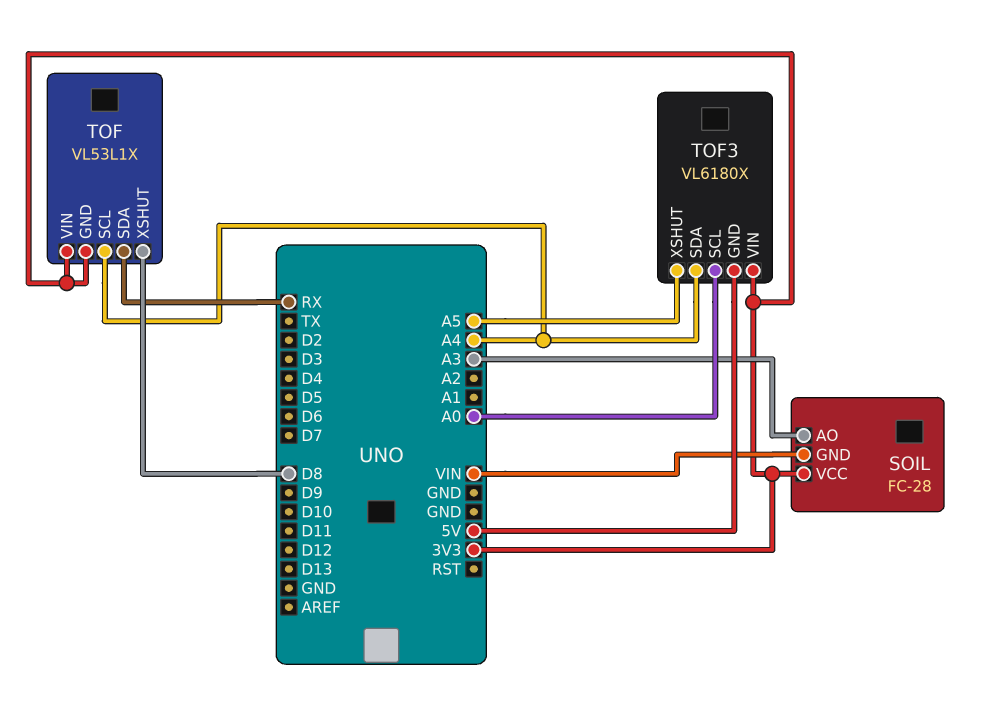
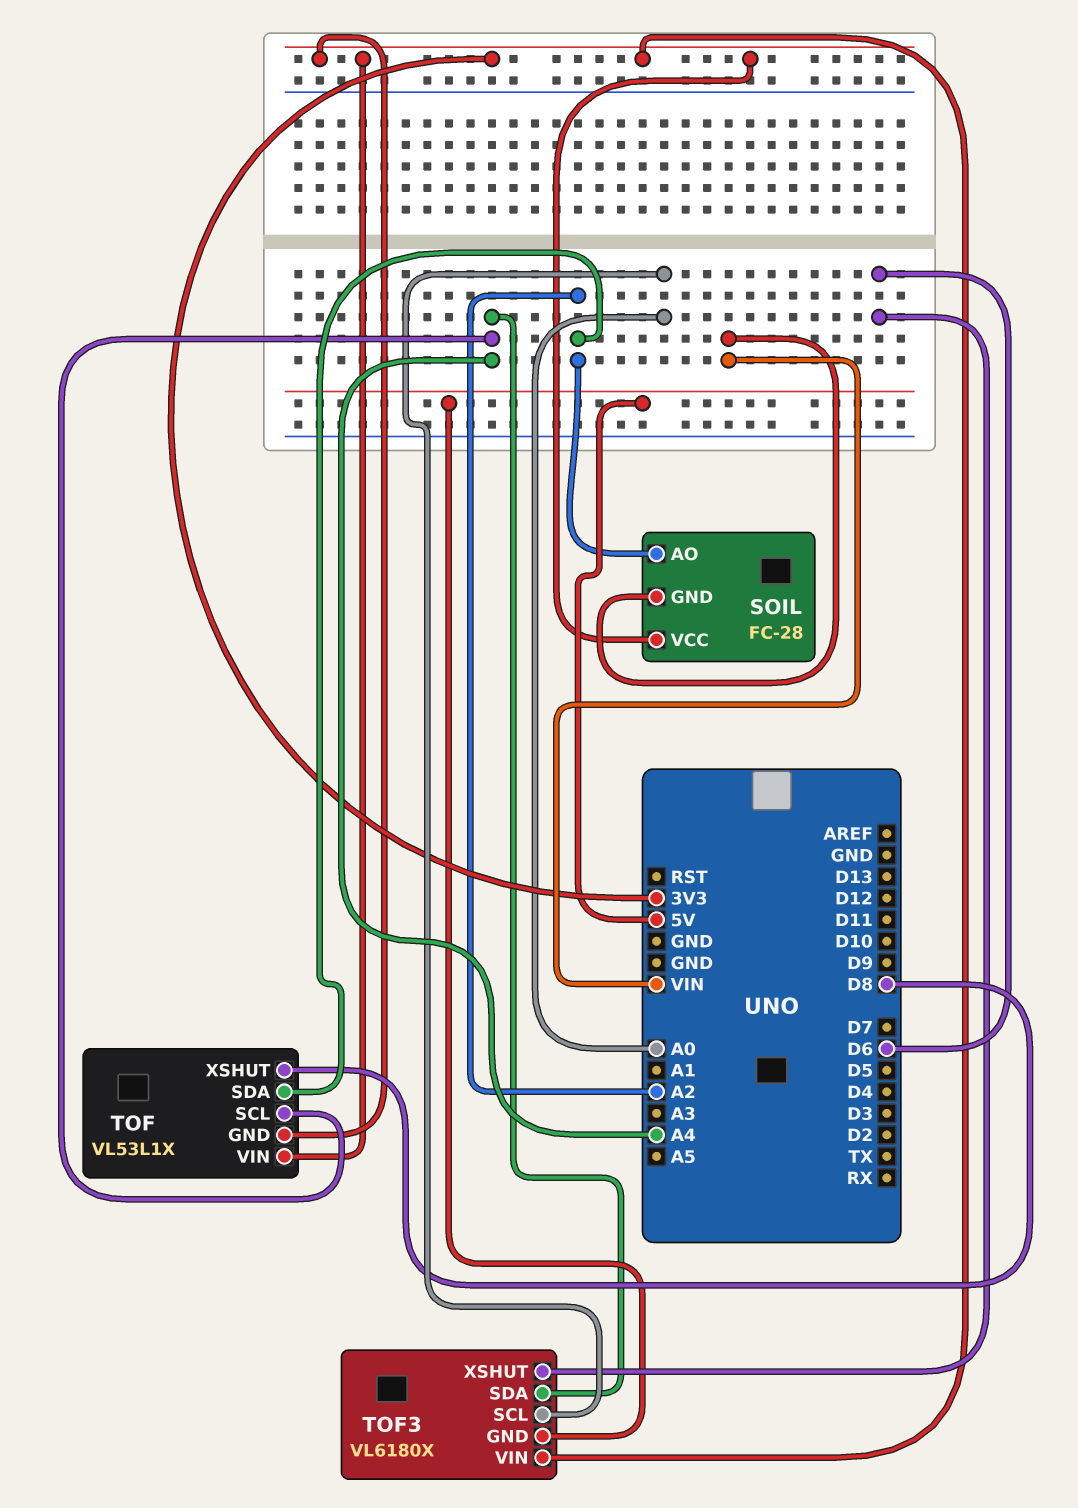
SOIL pin AO: A3 -> A2
TOF pin SDA: RX -> A2
TOF3 pin XSHUT: A5 -> D6

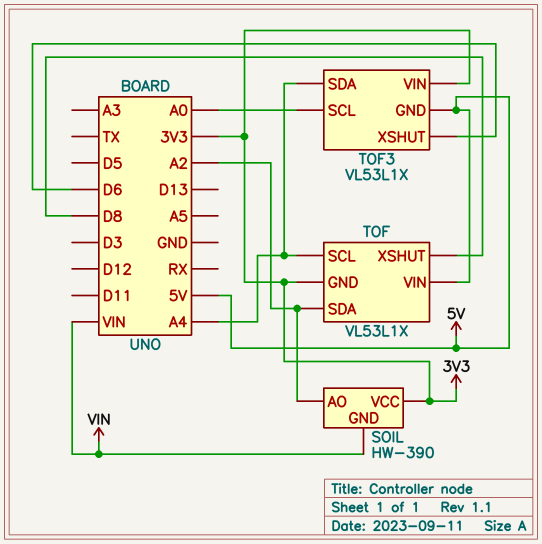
SOIL: FC-28 -> HW-390
TOF pin VIN: 3V3 -> 5V
TOF3: VL6180X -> VL53L1X

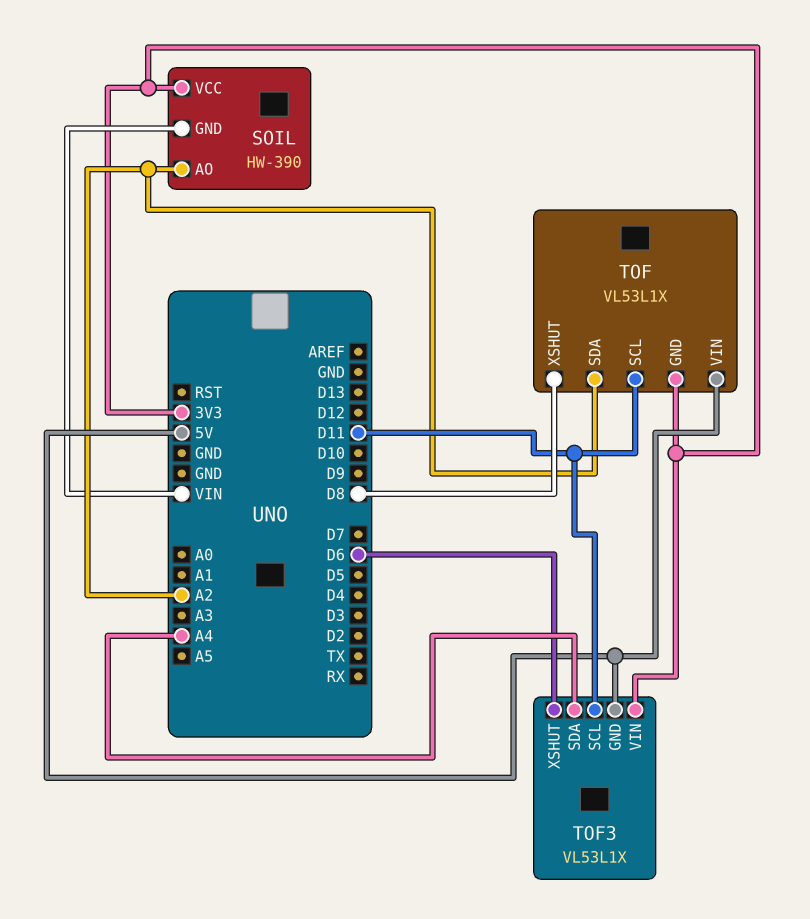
TOF pin SCL: A4 -> D11
TOF3 pin SCL: A0 -> D11

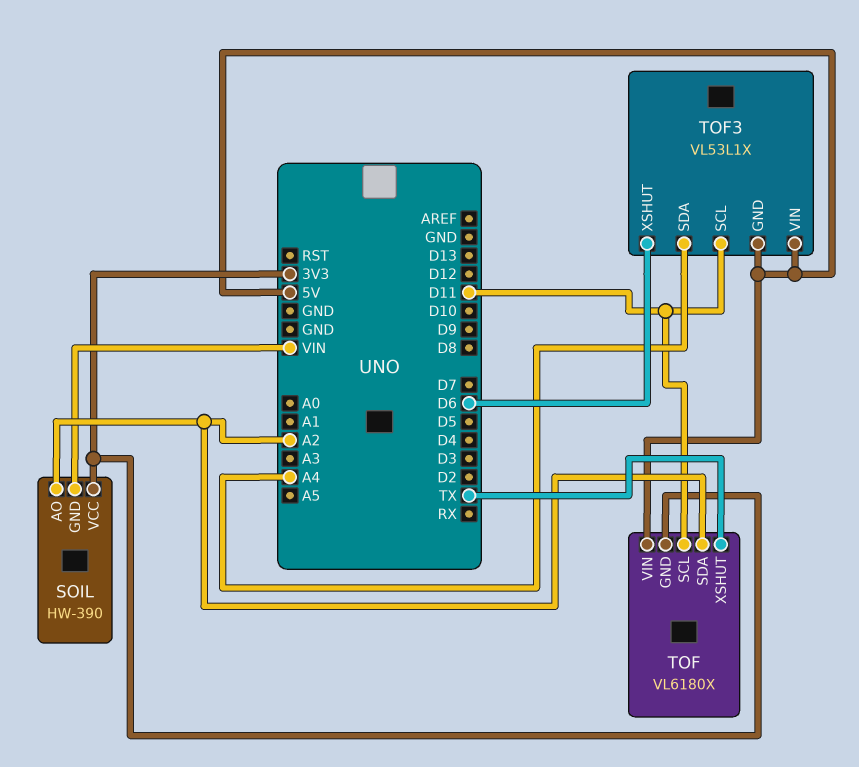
TOF: VL53L1X -> VL6180X
TOF pin XSHUT: D8 -> TX
TOF3 pin VIN: 3V3 -> 5V

